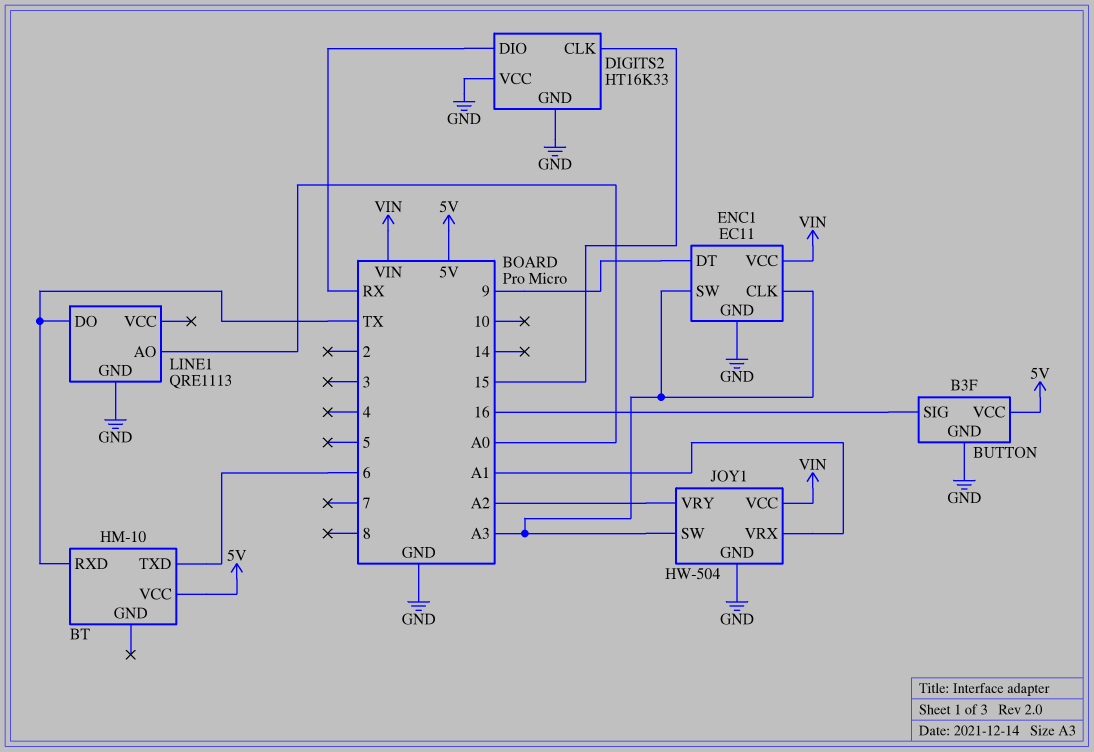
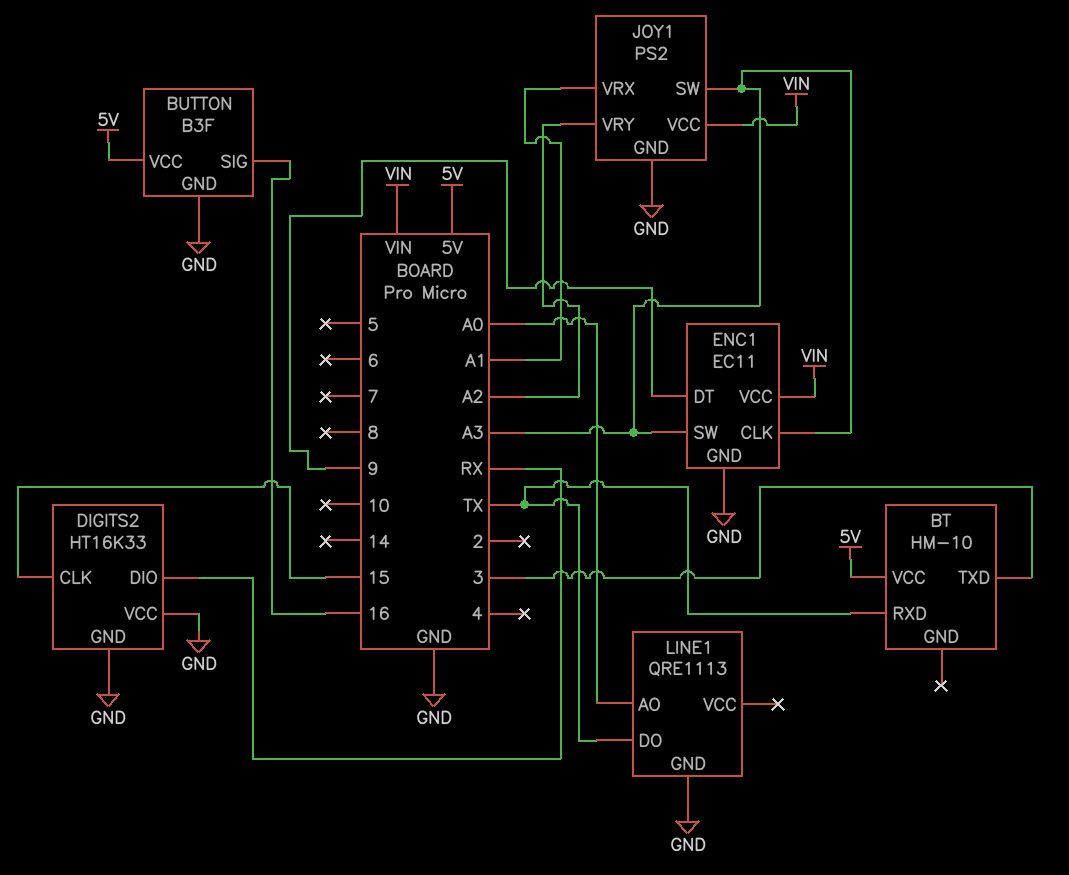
BT pin TXD: 6 -> 3
JOY1: HW-504 -> PS2

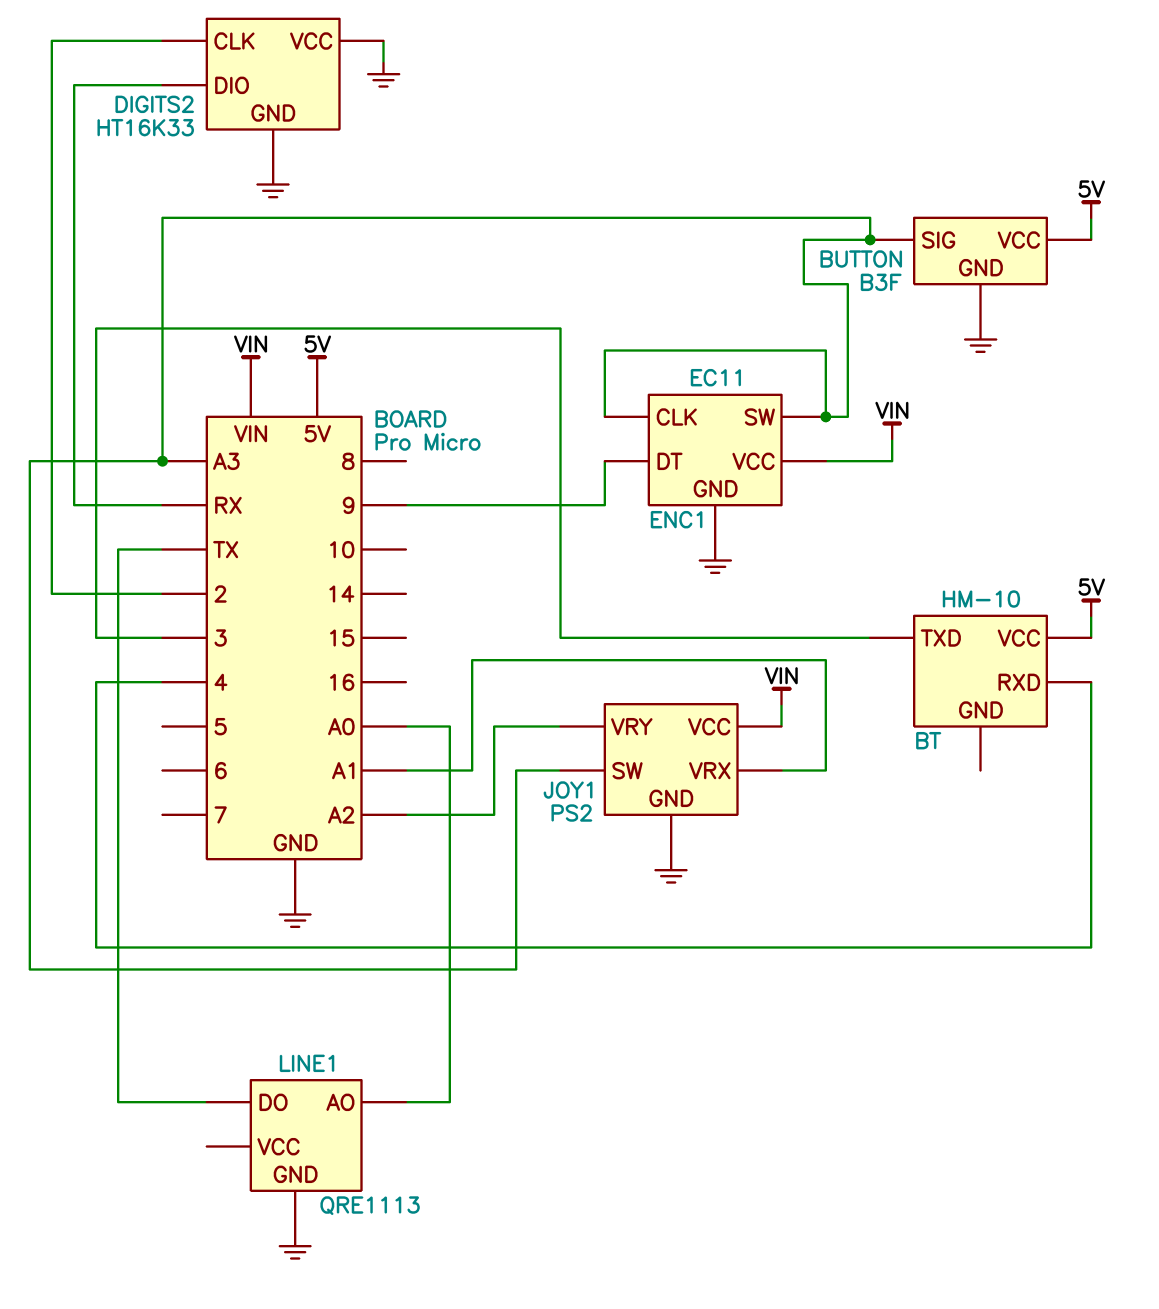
BT pin RXD: TX -> 4
BUTTON pin SIG: 16 -> A3
DIGITS2 pin CLK: 15 -> 2

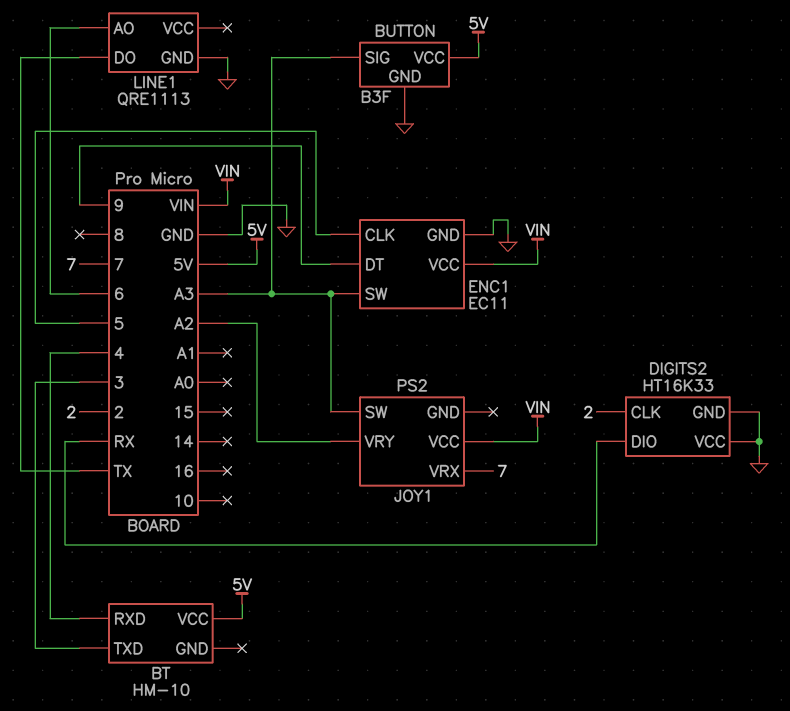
ENC1 pin CLK: A3 -> 5
JOY1 pin GND: GND -> none
JOY1 pin VRX: A1 -> 7
LINE1 pin AO: A0 -> 6

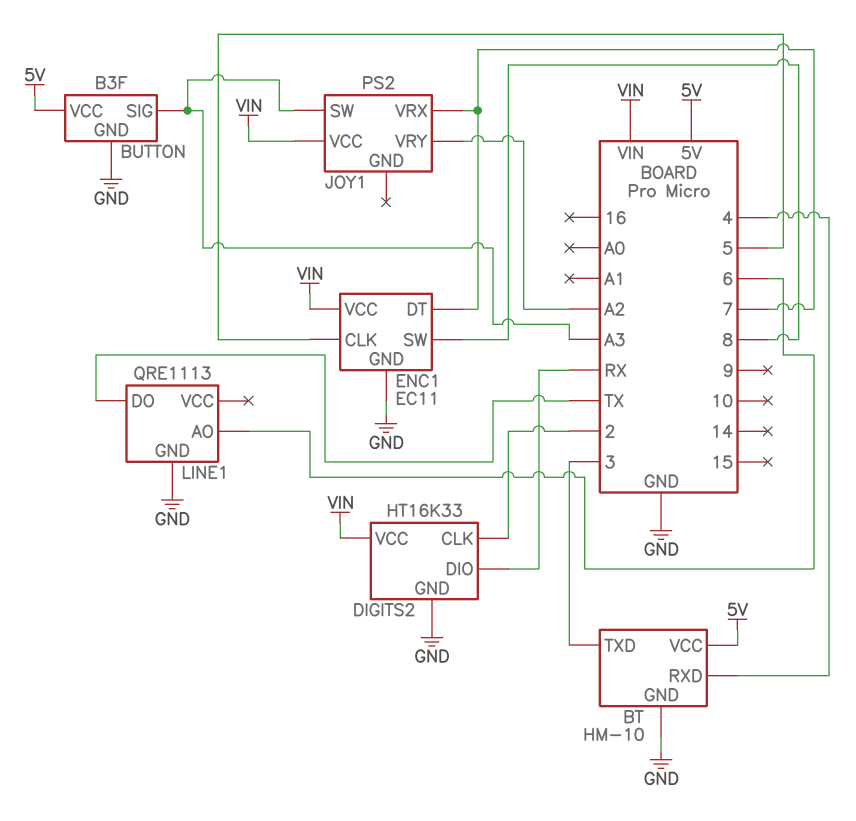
BT pin GND: none -> GND
DIGITS2 pin VCC: GND -> VIN
ENC1 pin DT: 9 -> 7
ENC1 pin SW: A3 -> 8

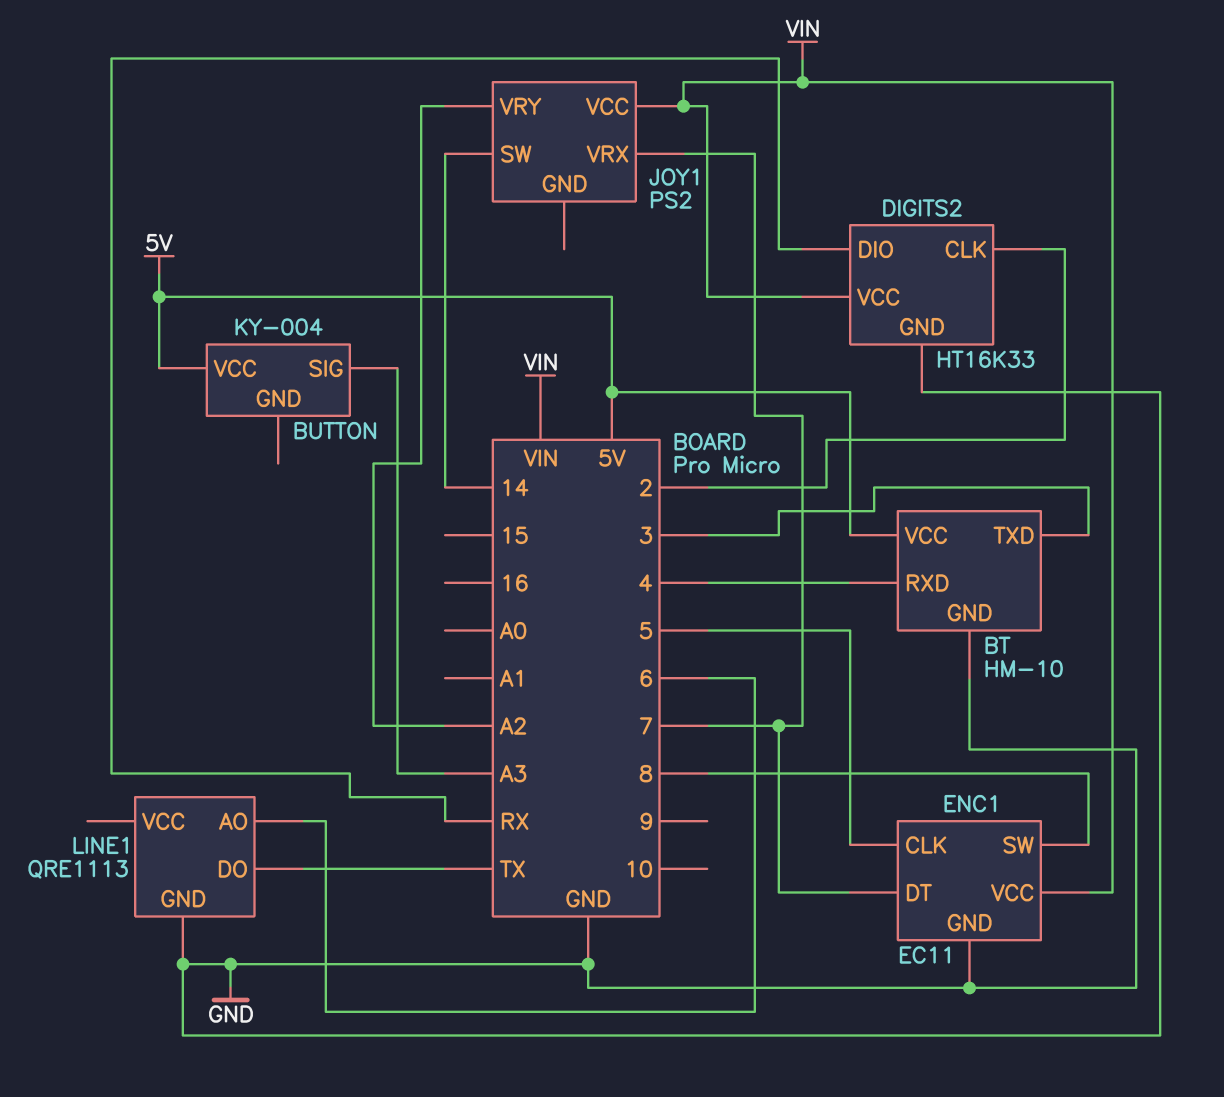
BUTTON: B3F -> KY-004
BUTTON pin GND: GND -> none
JOY1 pin SW: A3 -> 14

